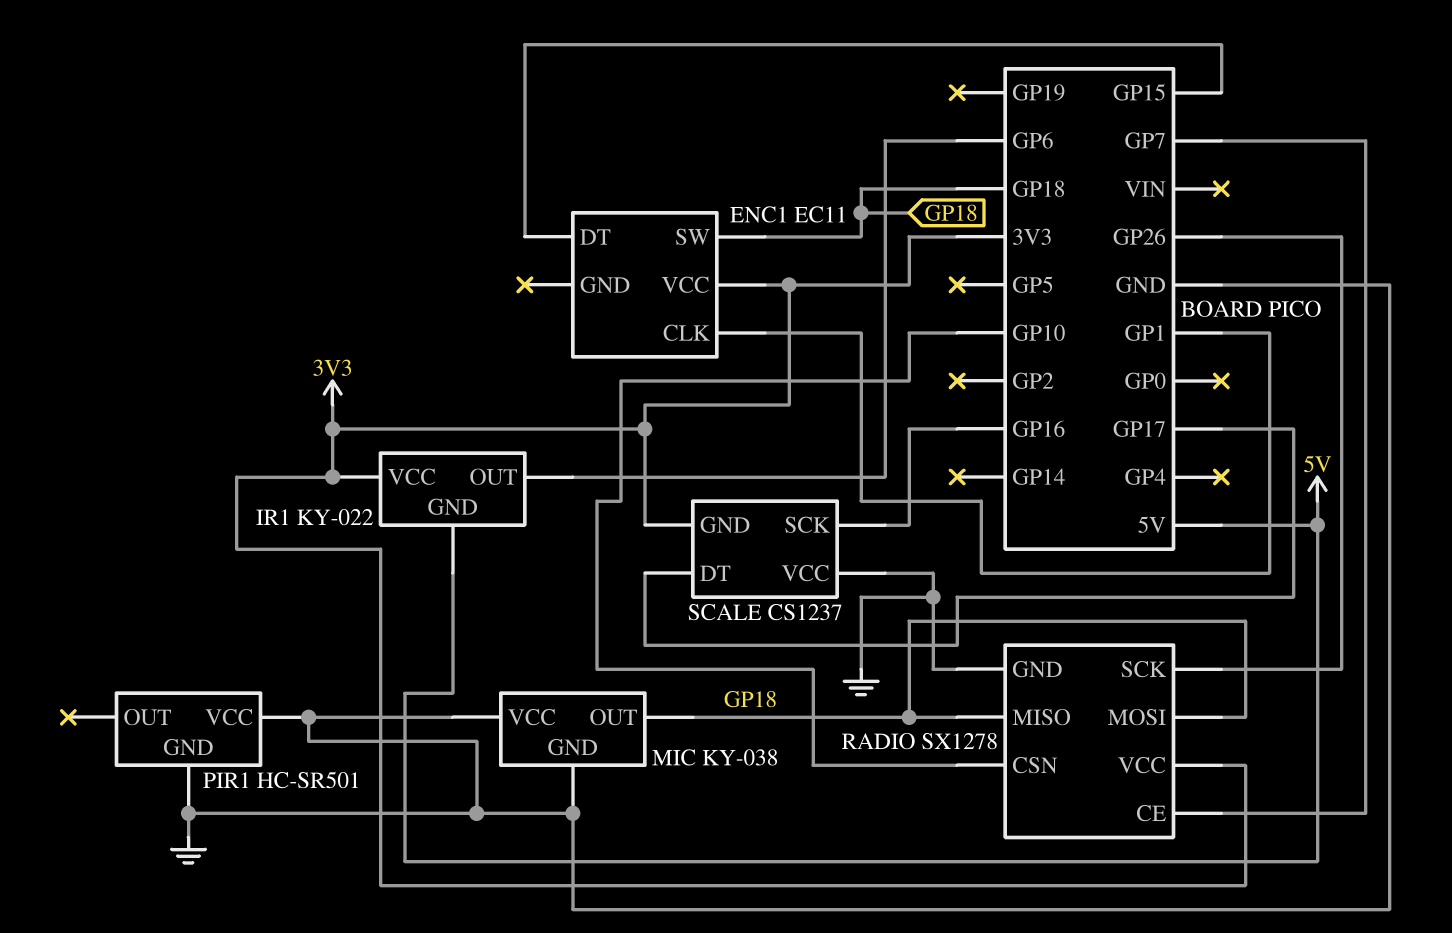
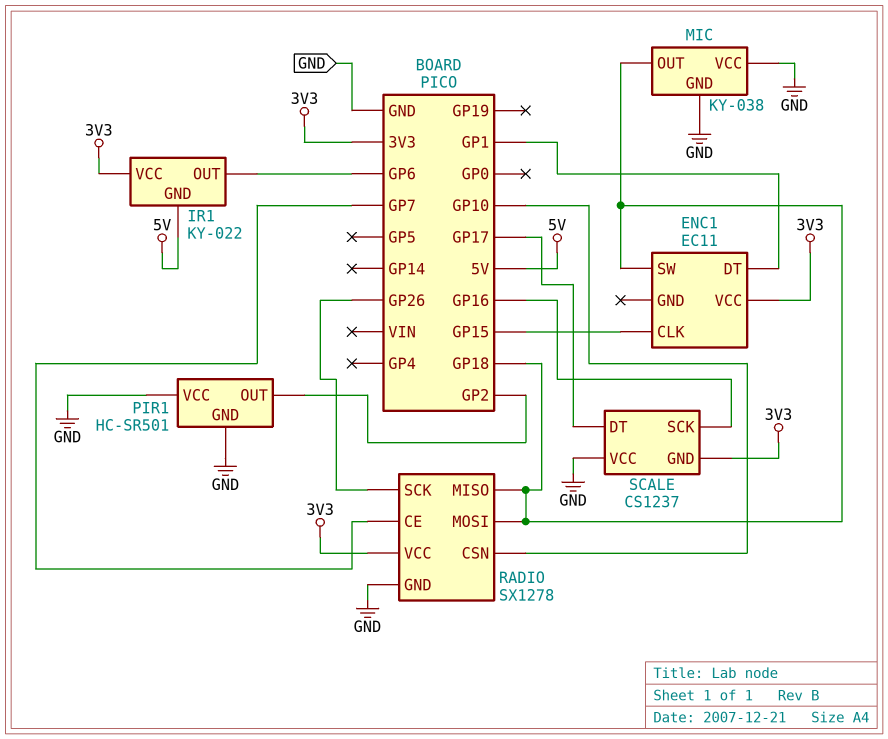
ENC1 pin CLK: GP1 -> GP15
ENC1 pin DT: GP15 -> GP1
PIR1 pin OUT: none -> GP2

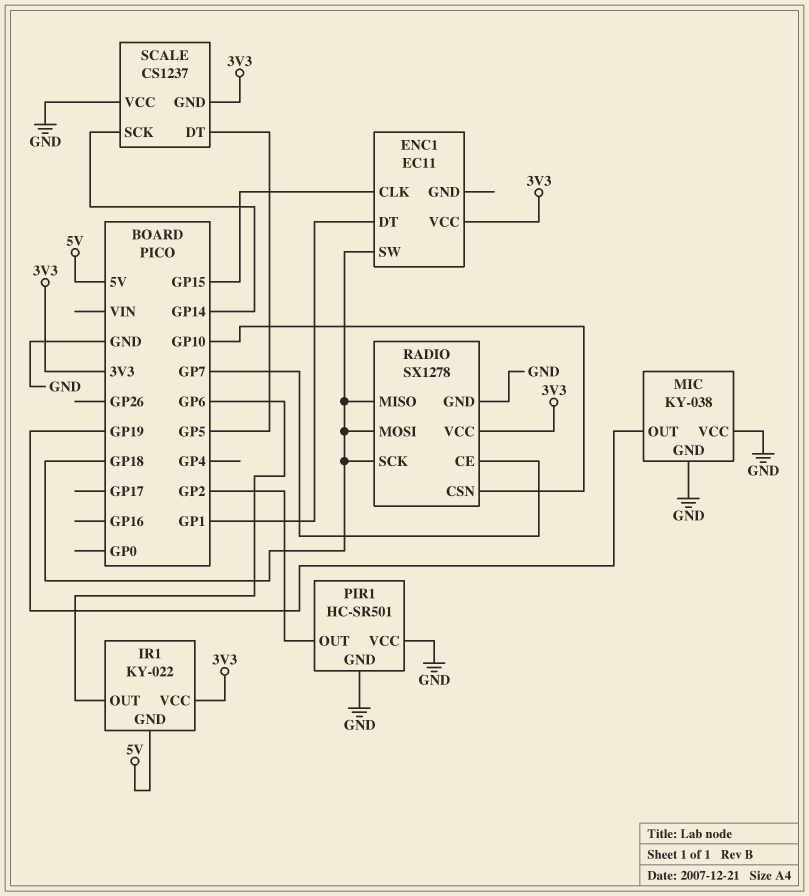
MIC pin OUT: GP18 -> GP19
RADIO pin SCK: GP26 -> GP18
SCALE pin DT: GP17 -> GP5
SCALE pin SCK: GP16 -> GP14

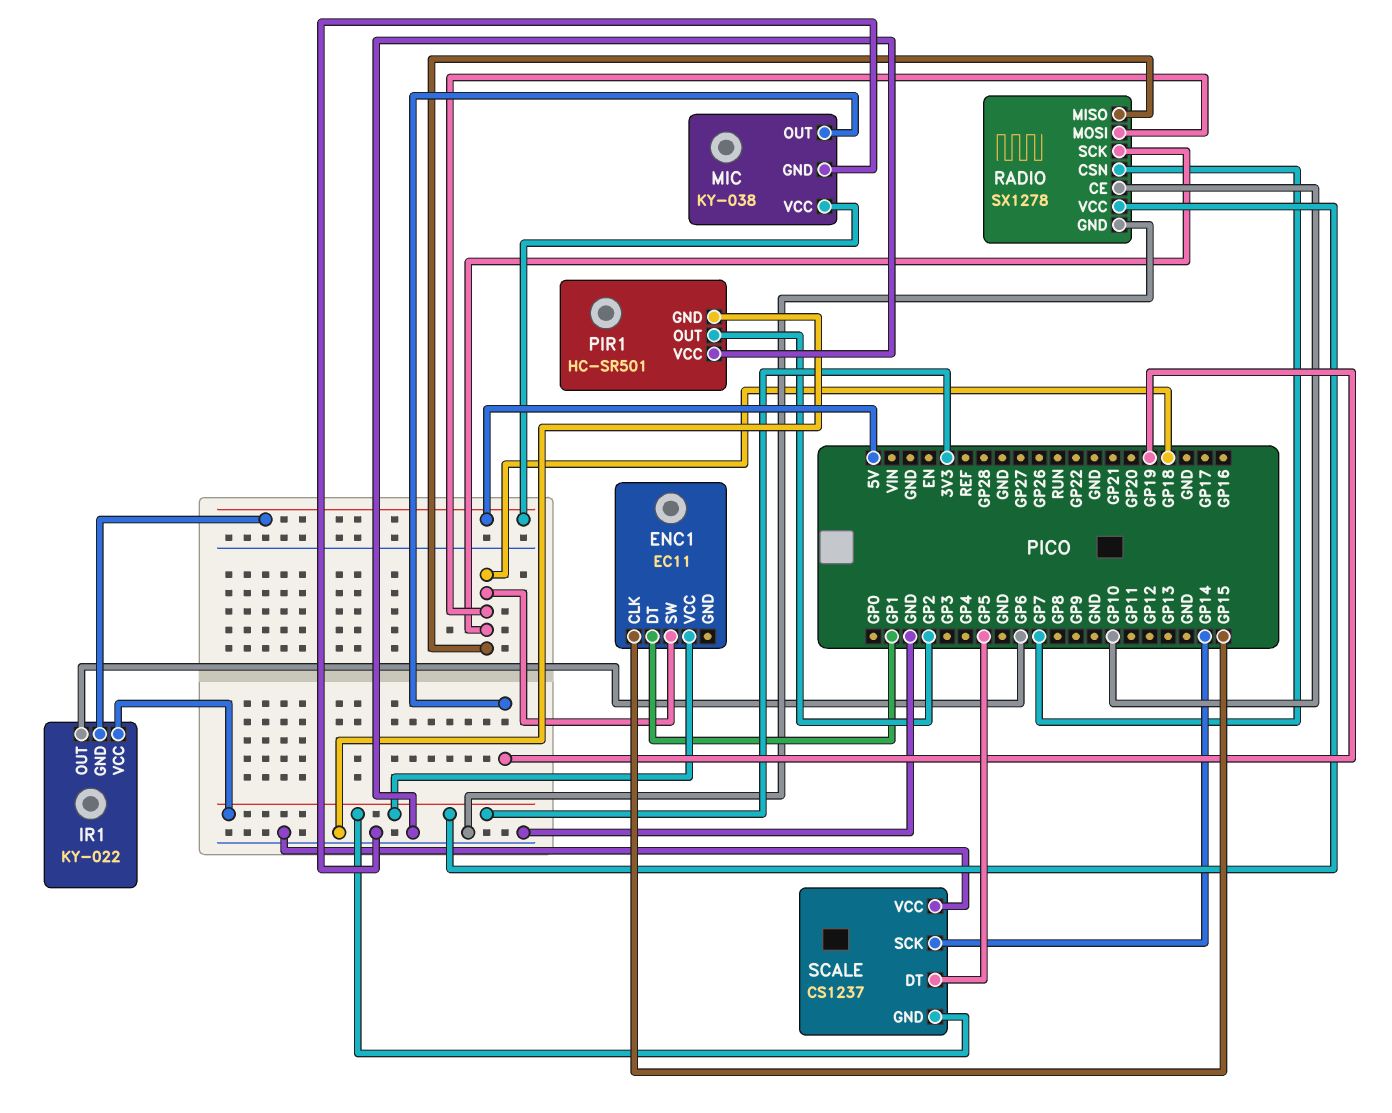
MIC pin VCC: GND -> 5V
RADIO pin CE: GP7 -> GP10
RADIO pin CSN: GP10 -> GP7

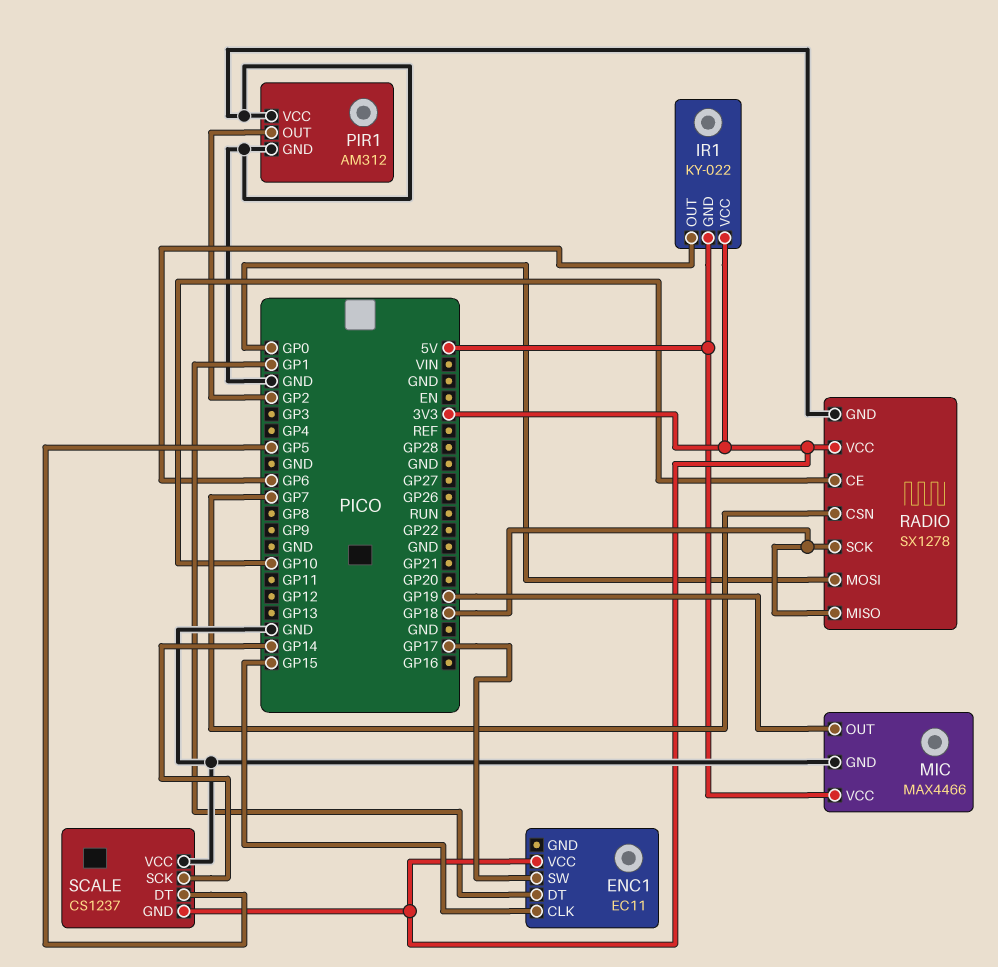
ENC1 pin SW: GP18 -> GP17
MIC: KY-038 -> MAX4466
PIR1: HC-SR501 -> AM312
RADIO pin MOSI: GP18 -> GP0

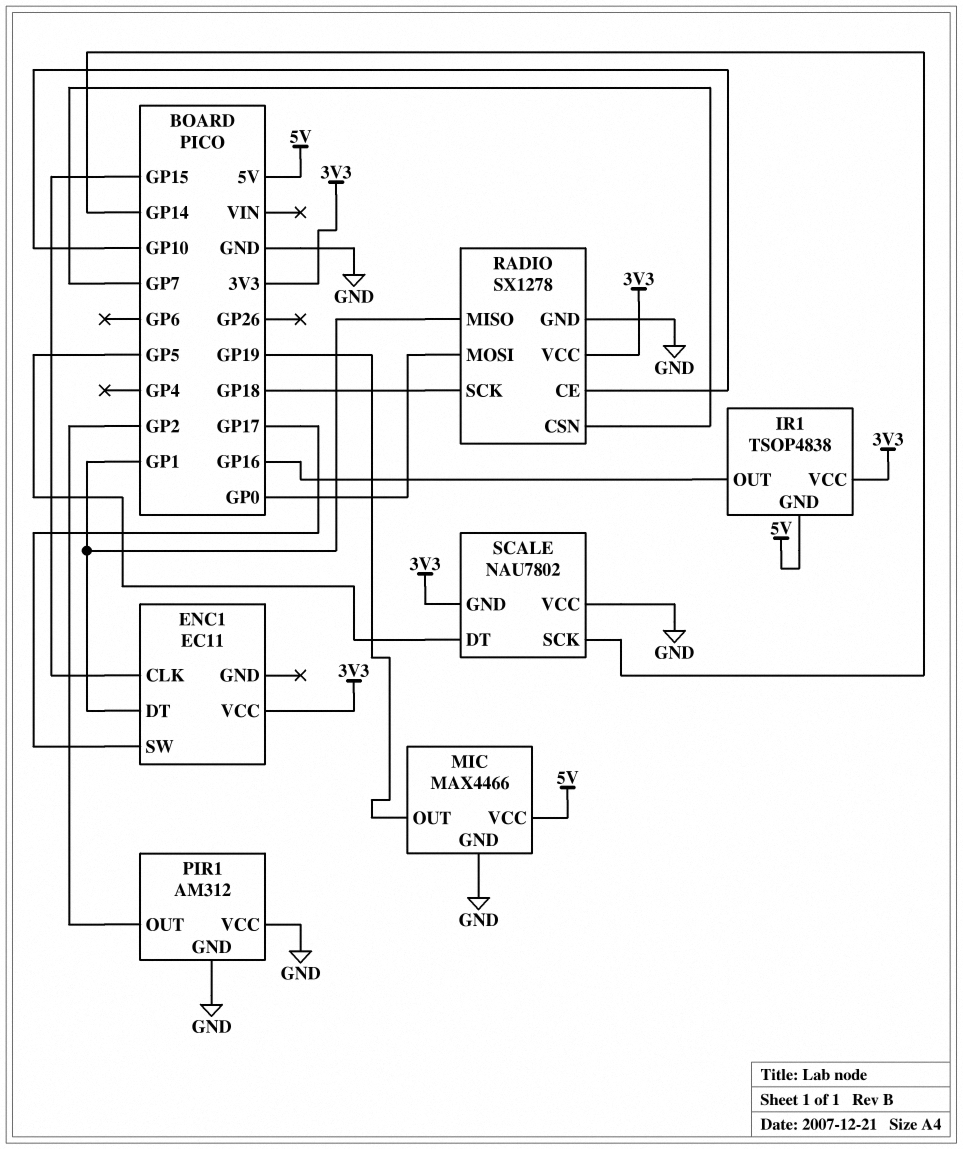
IR1: KY-022 -> TSOP4838
IR1 pin OUT: GP6 -> GP16
RADIO pin MISO: GP18 -> GP1
SCALE: CS1237 -> NAU7802

